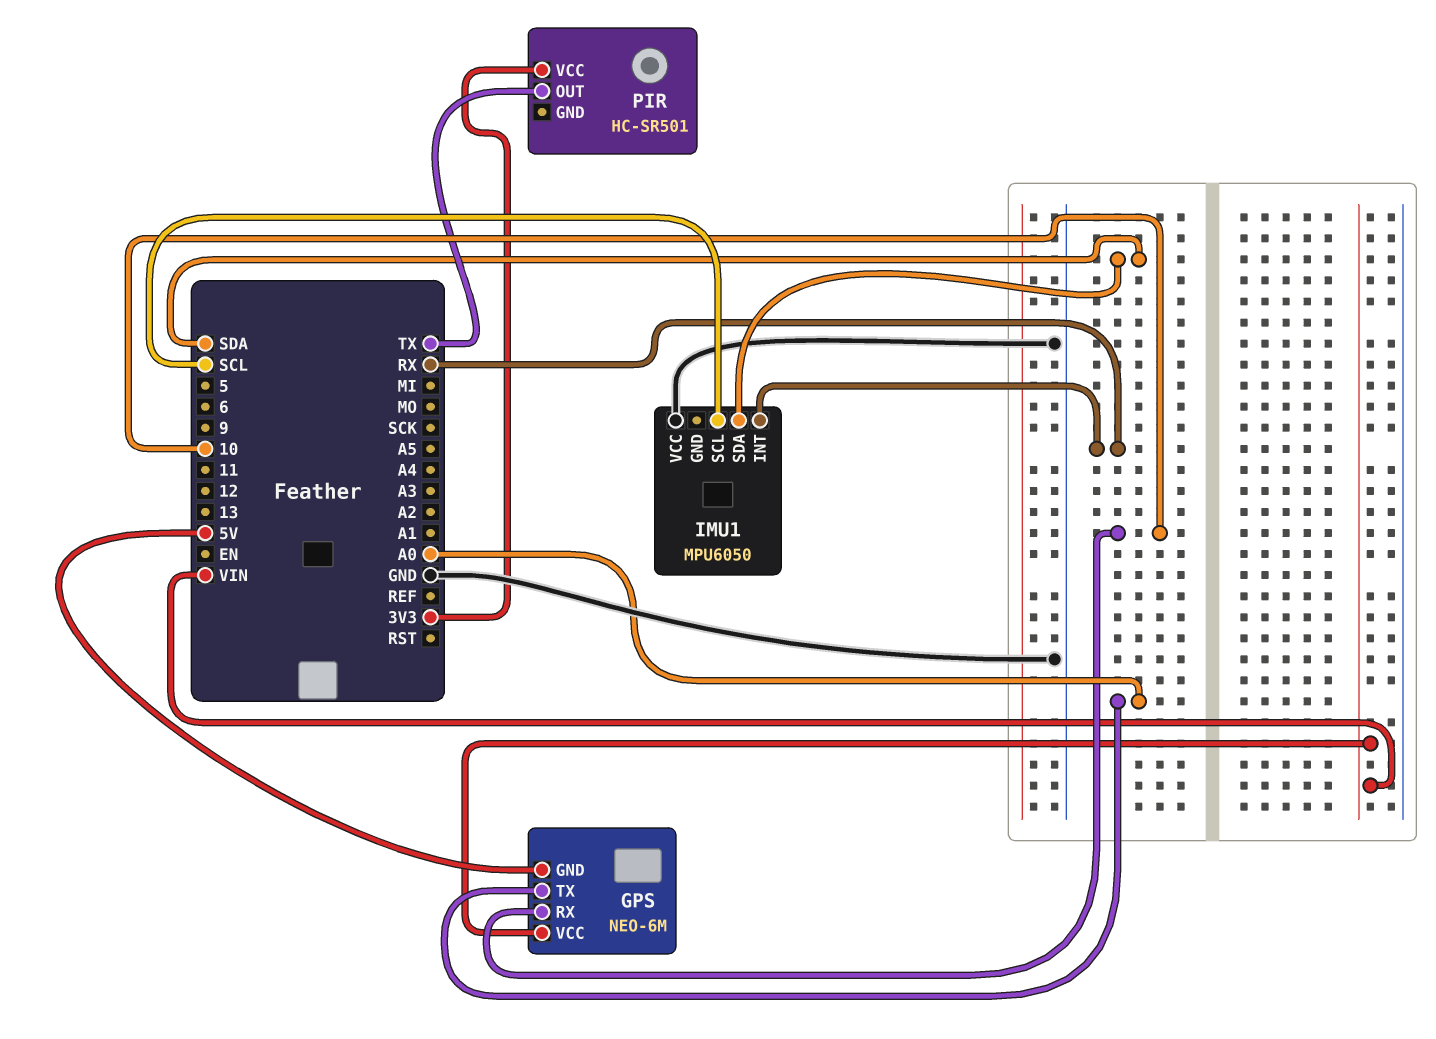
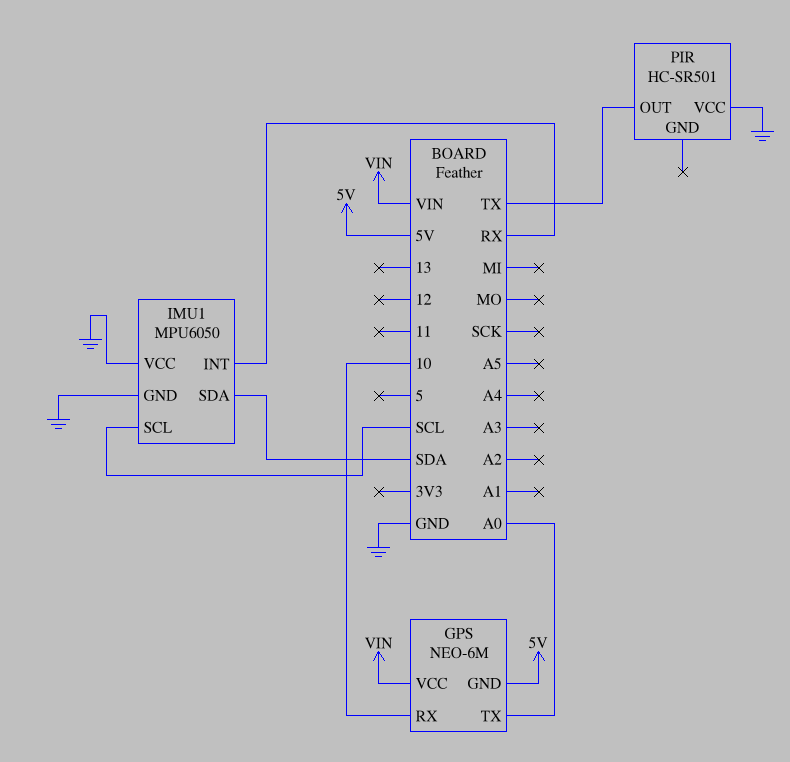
IMU1 pin GND: none -> GND
PIR pin VCC: 3V3 -> GND

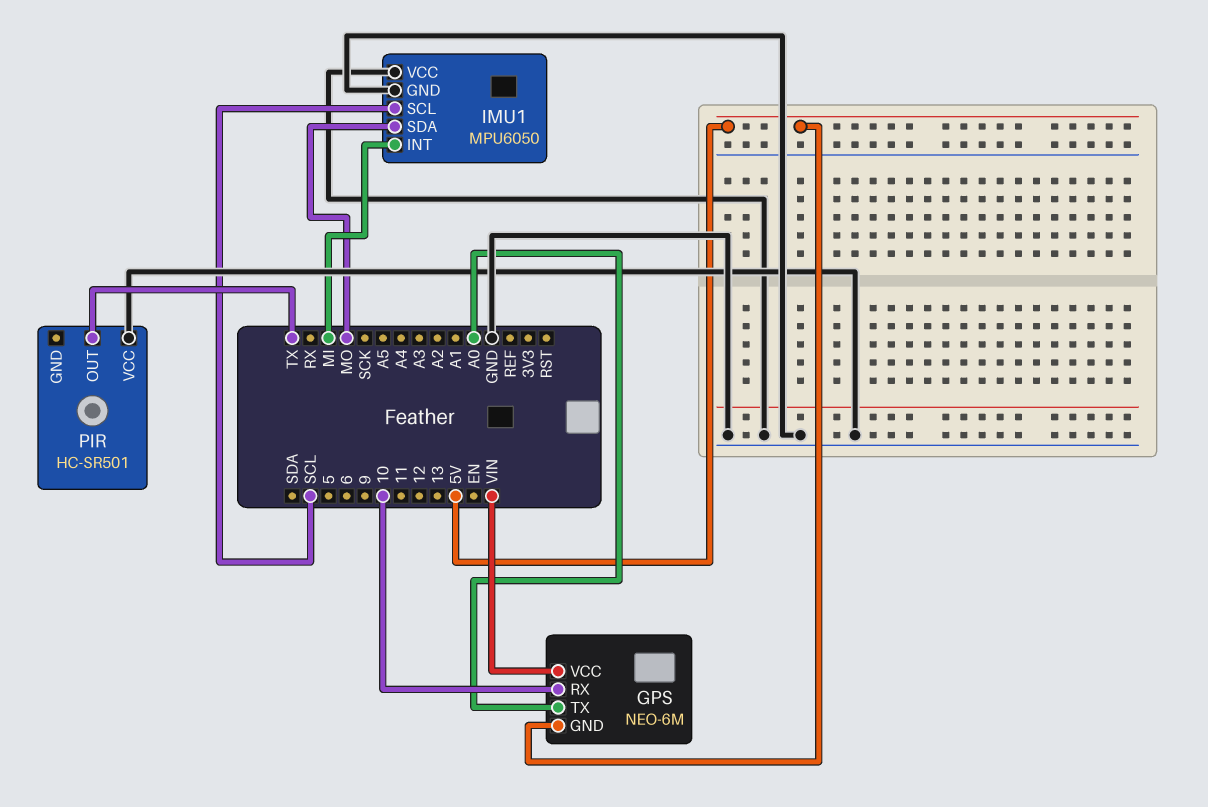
IMU1 pin INT: RX -> MI
IMU1 pin SDA: SDA -> MO

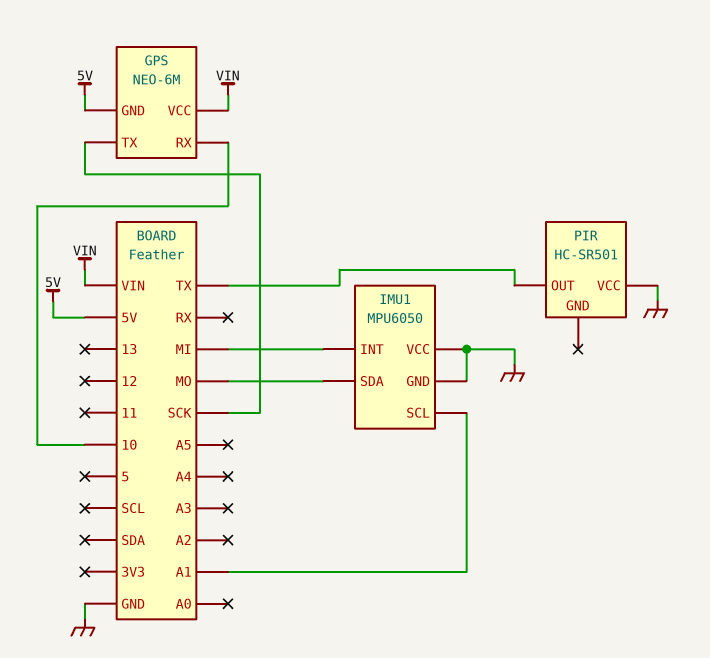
GPS pin TX: A0 -> SCK
IMU1 pin SCL: SCL -> A1

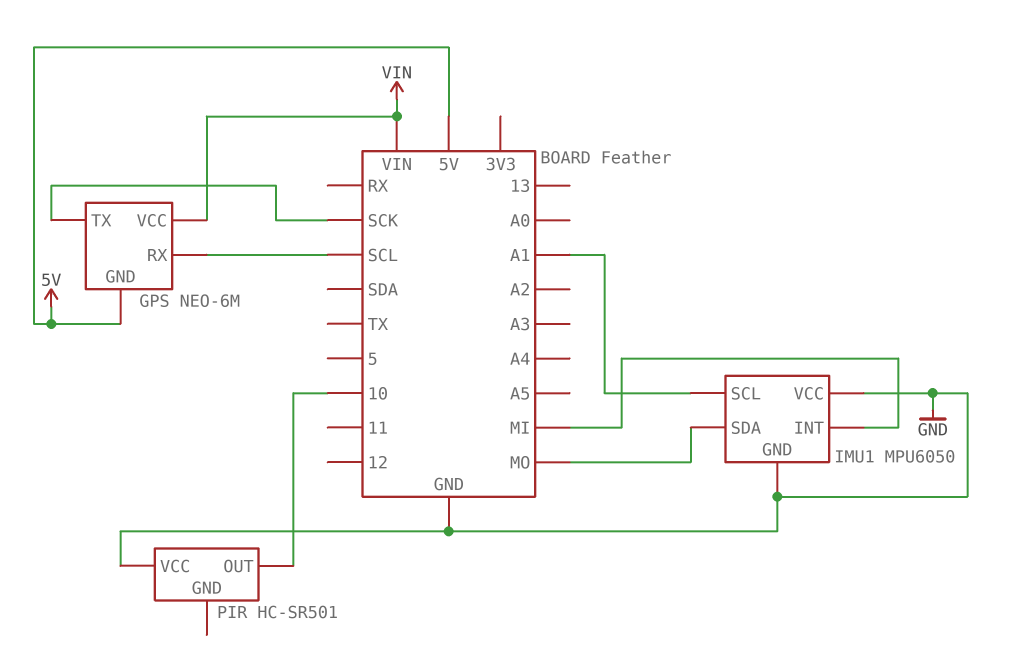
GPS pin RX: 10 -> SCL
PIR pin OUT: TX -> 10

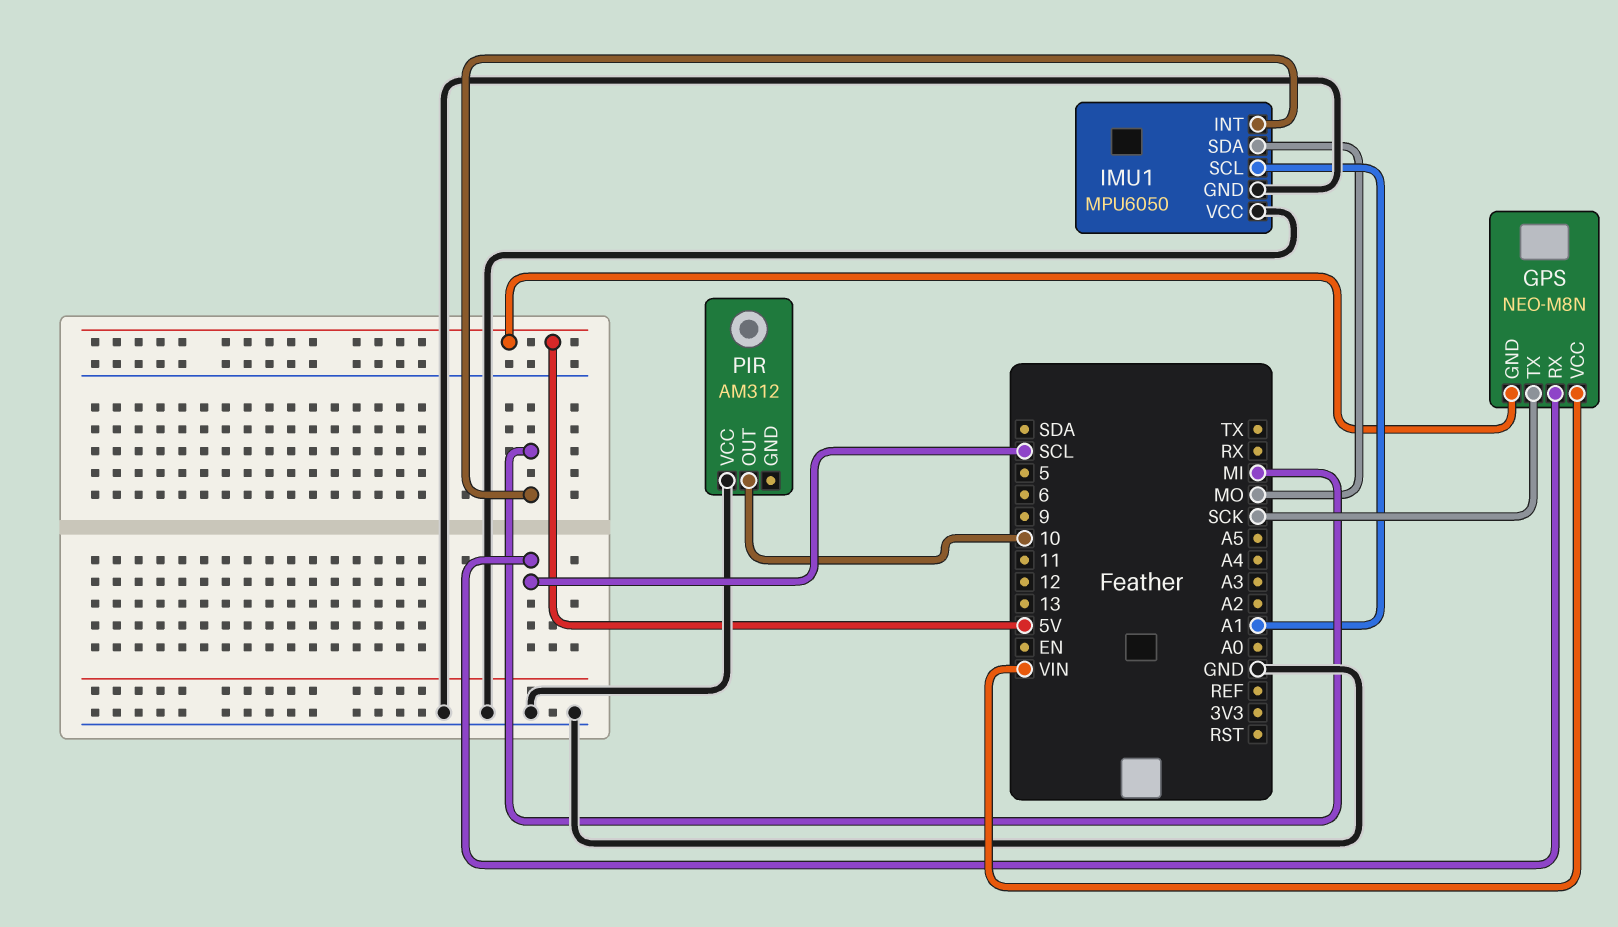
GPS: NEO-6M -> NEO-M8N
PIR: HC-SR501 -> AM312

